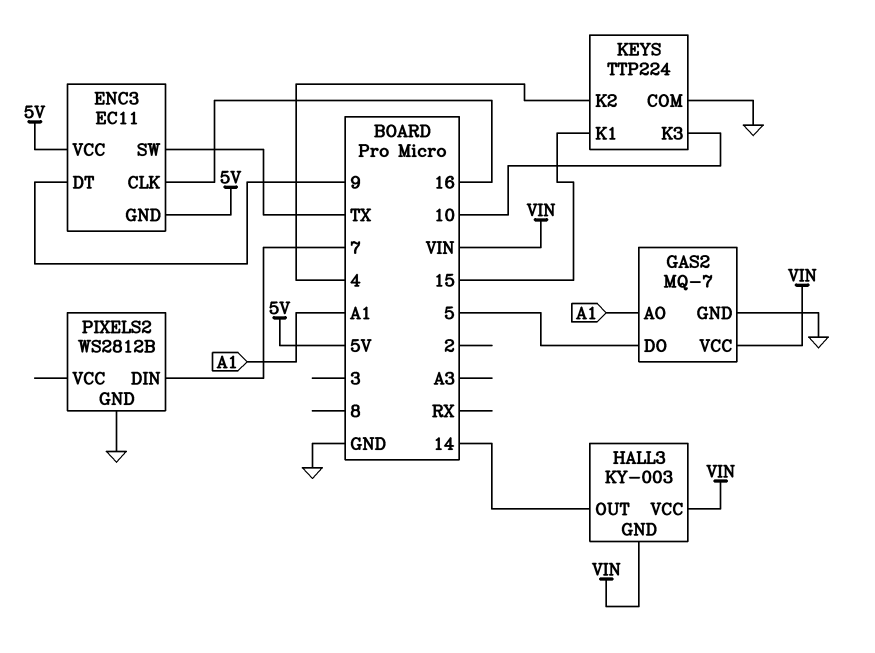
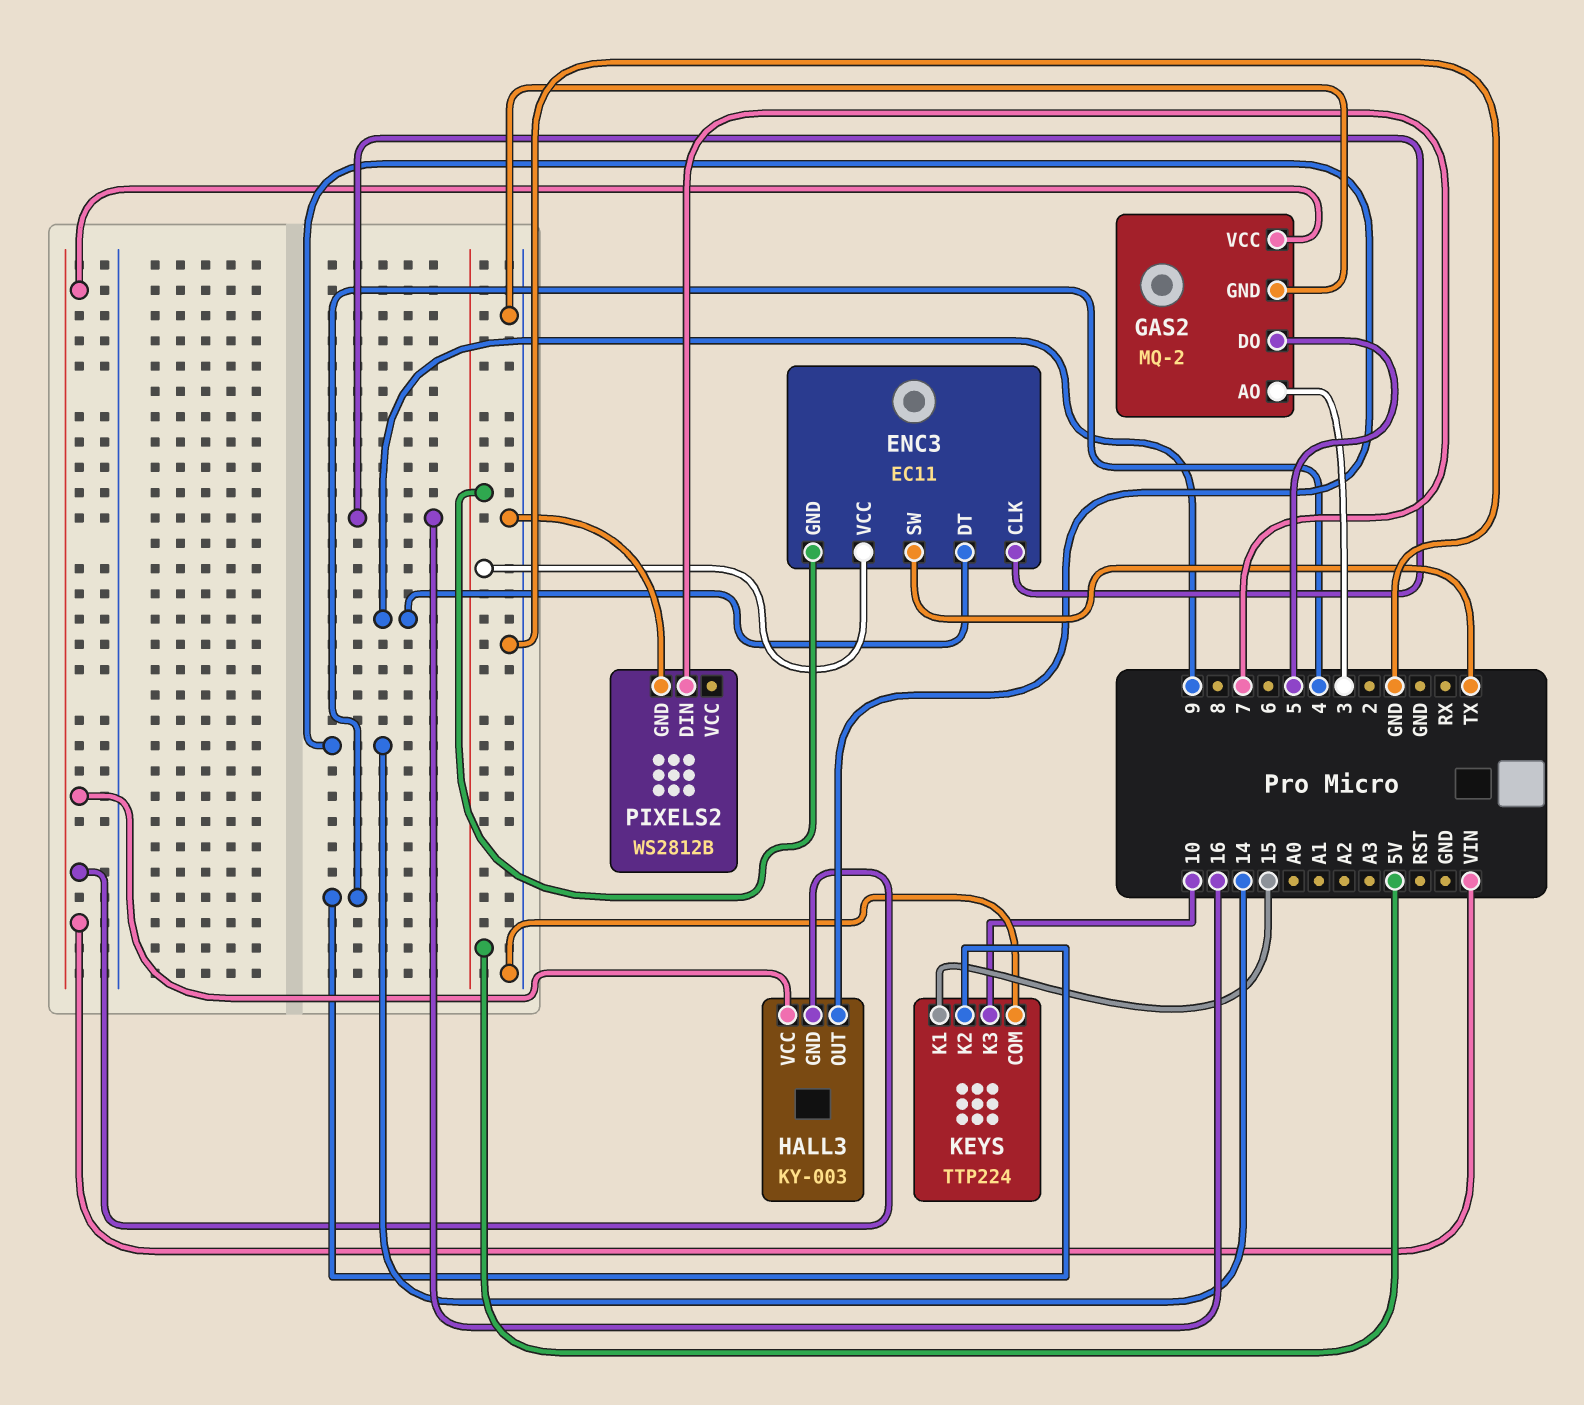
GAS2: MQ-7 -> MQ-2
GAS2 pin AO: A1 -> 3

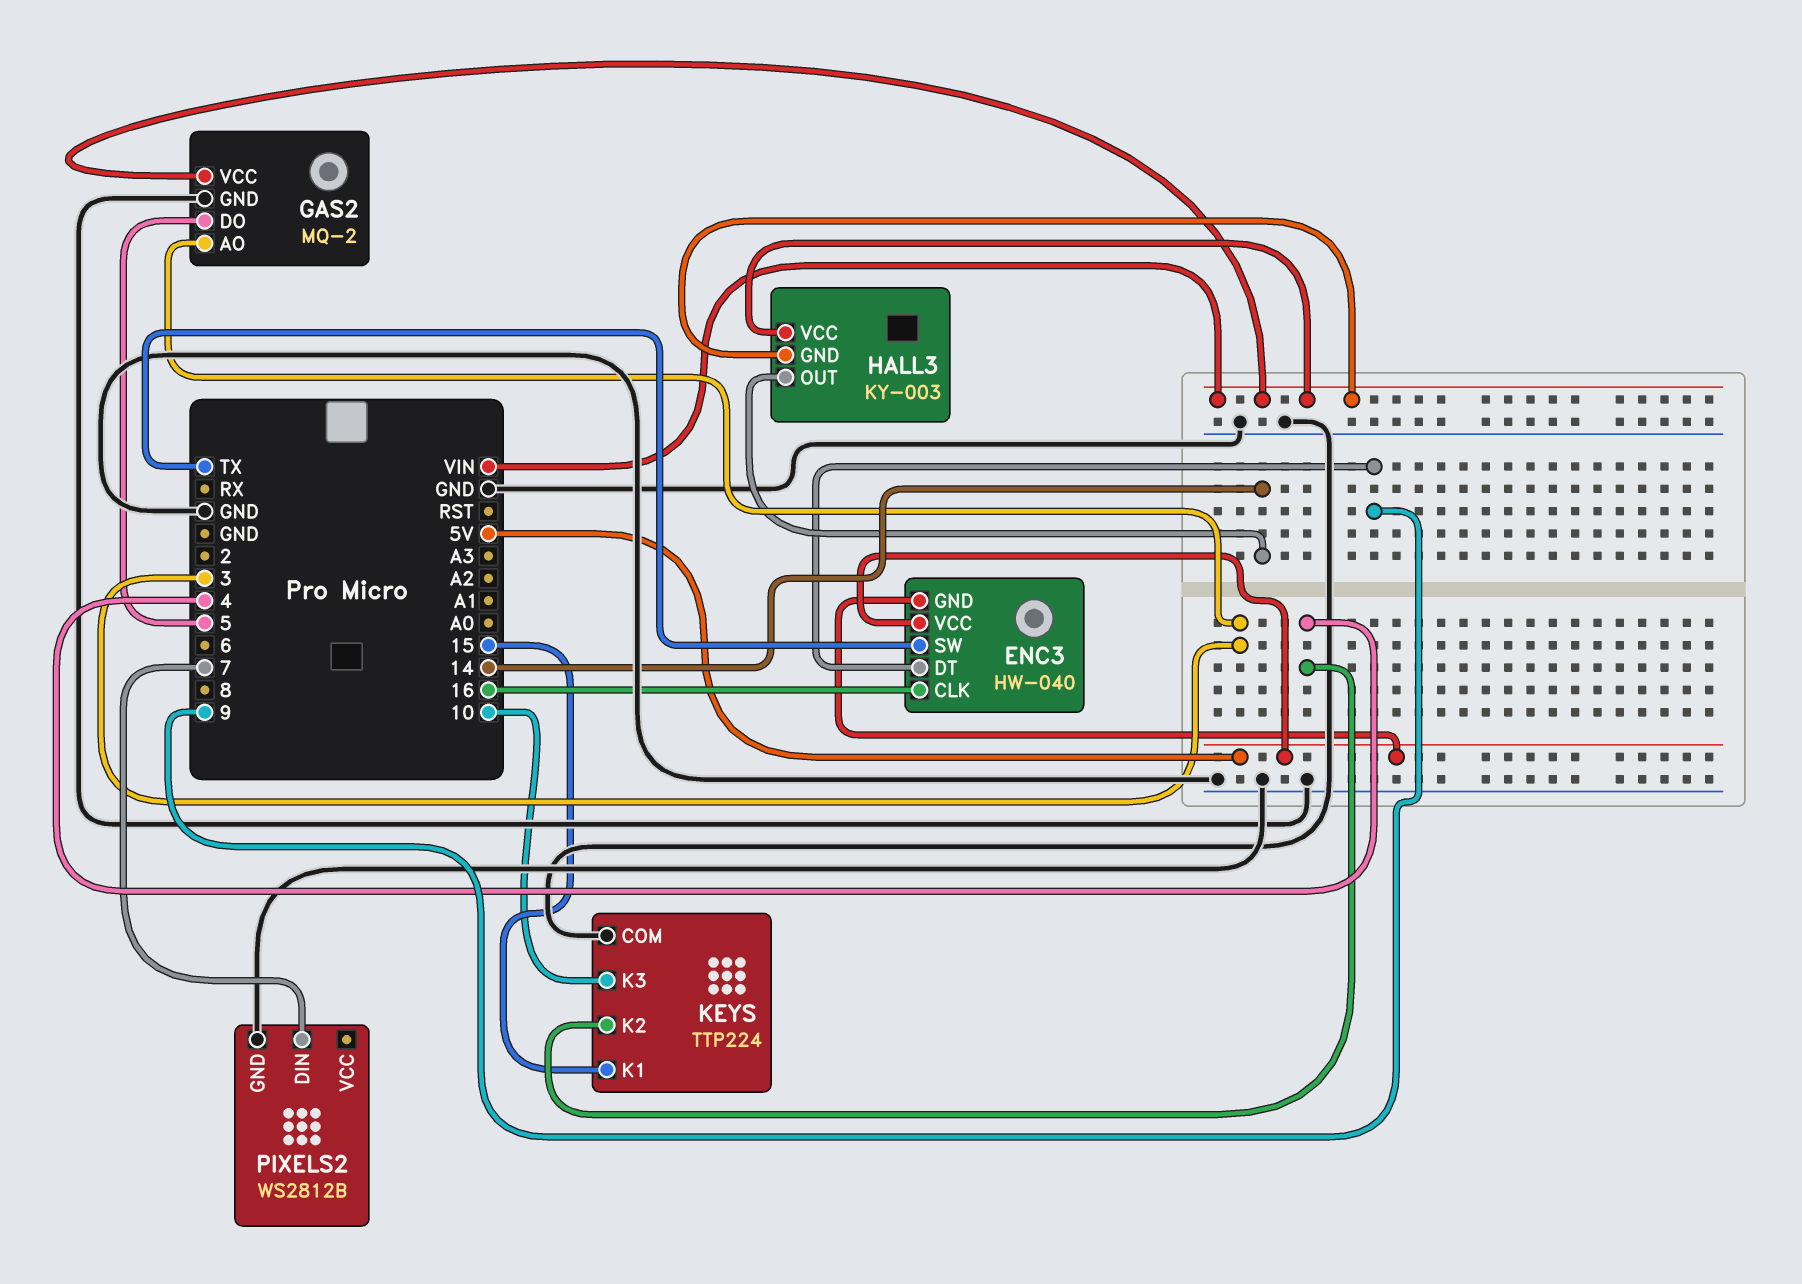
ENC3: EC11 -> HW-040

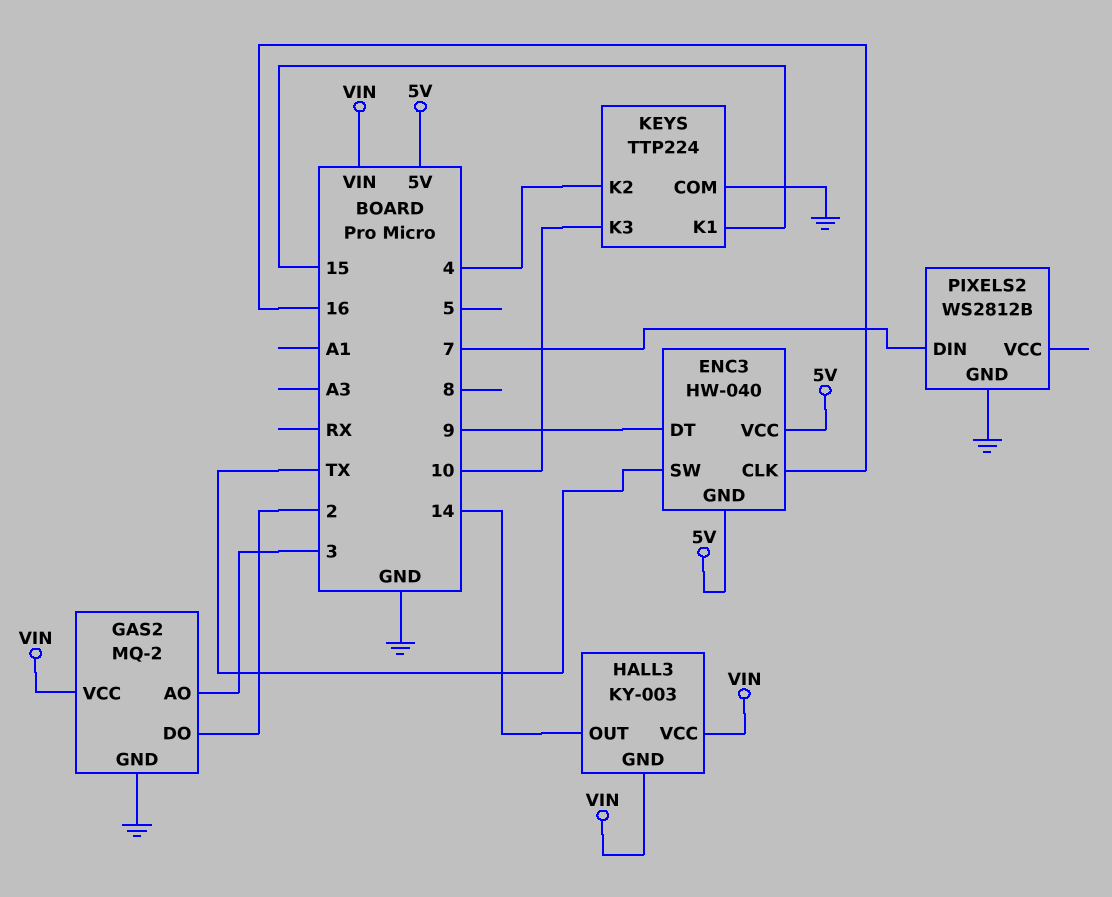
GAS2 pin DO: 5 -> 2

